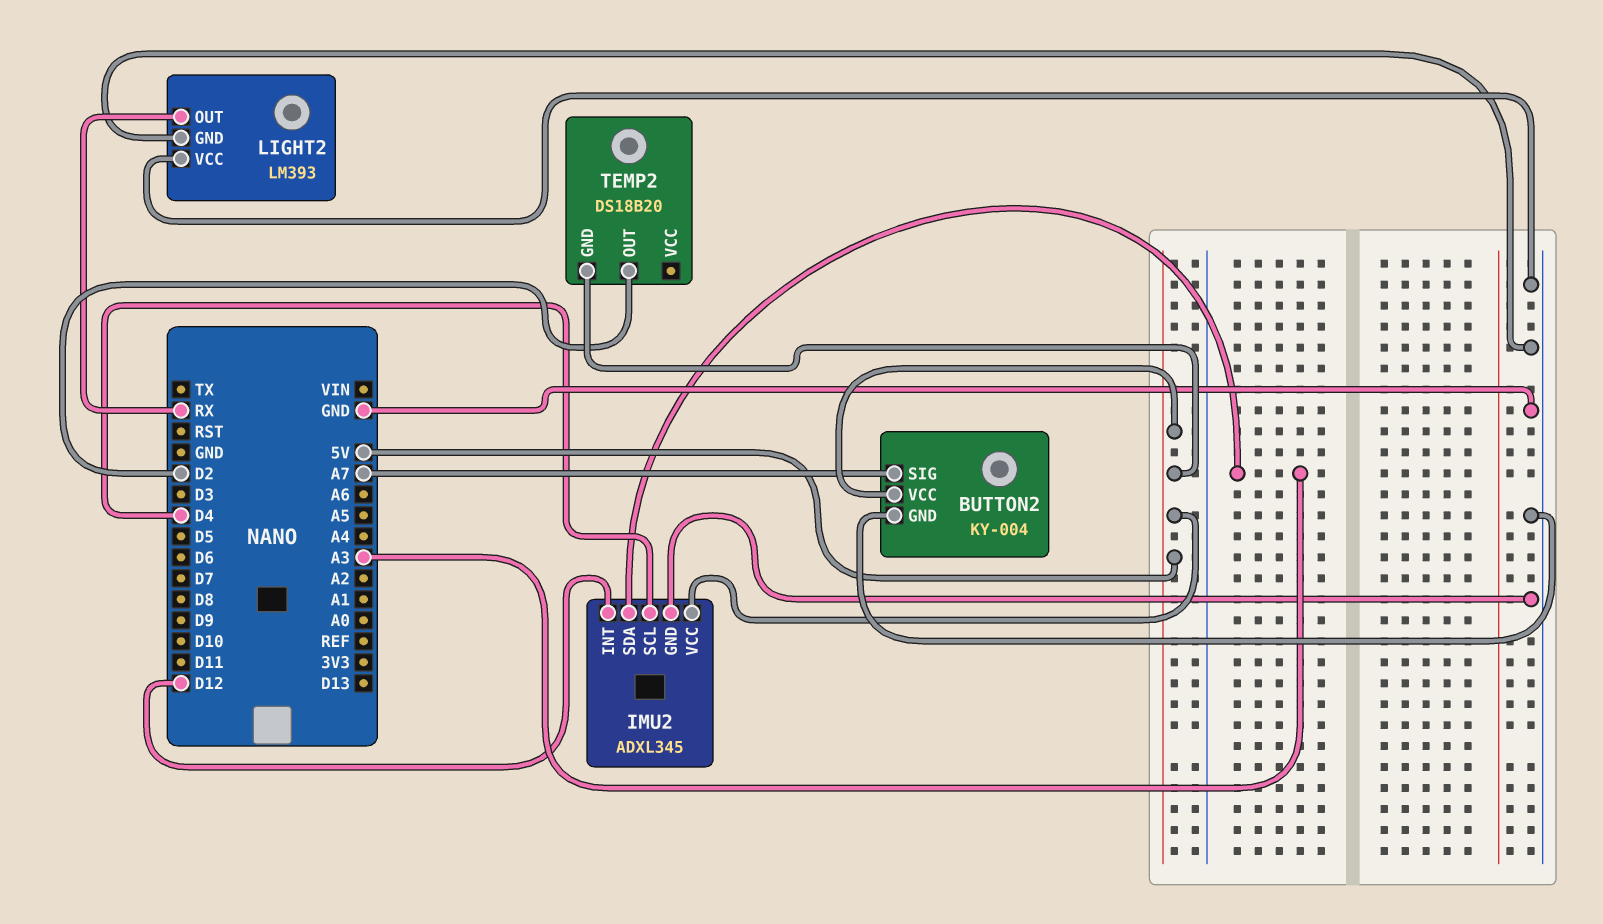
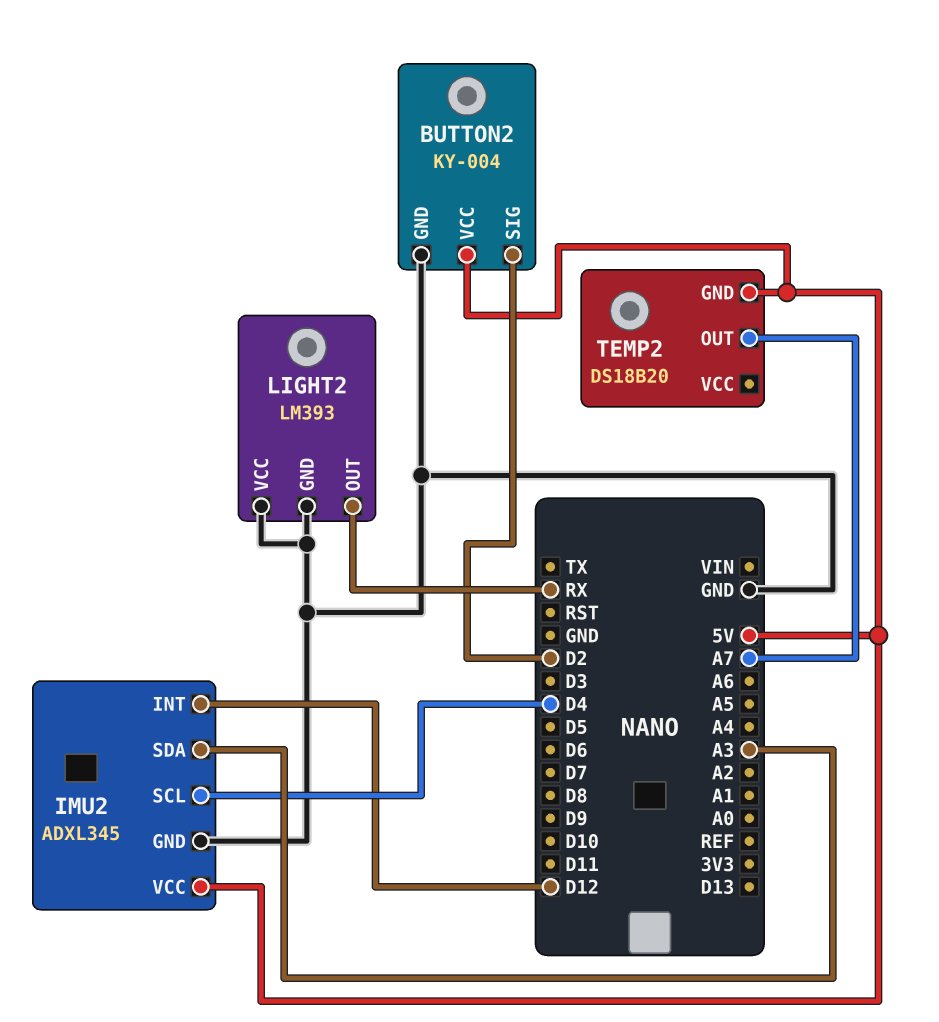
BUTTON2 pin SIG: A7 -> D2
TEMP2 pin OUT: D2 -> A7

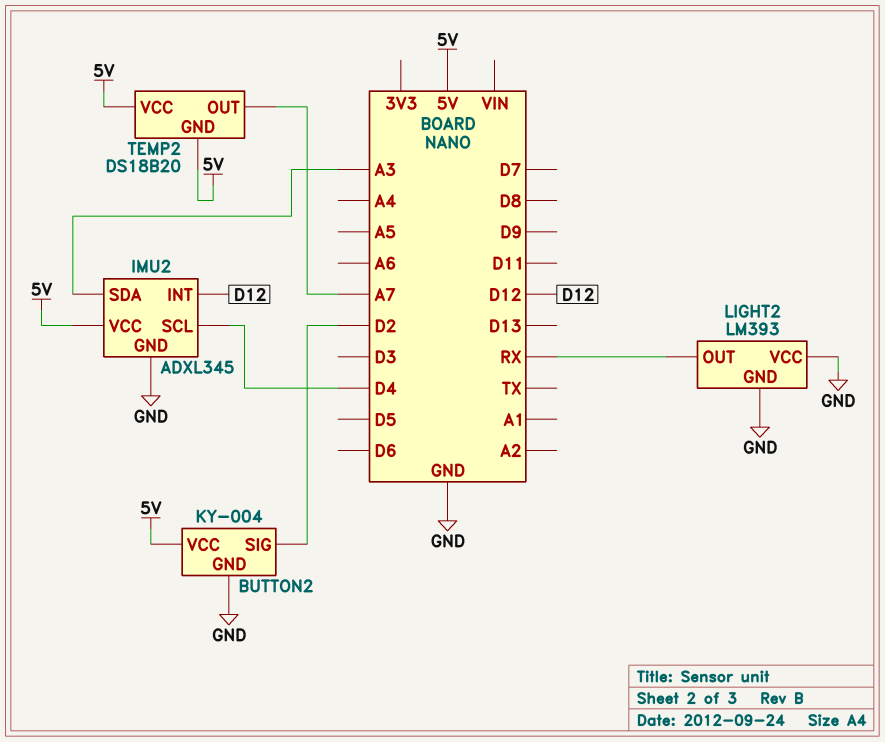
TEMP2 pin VCC: none -> 5V

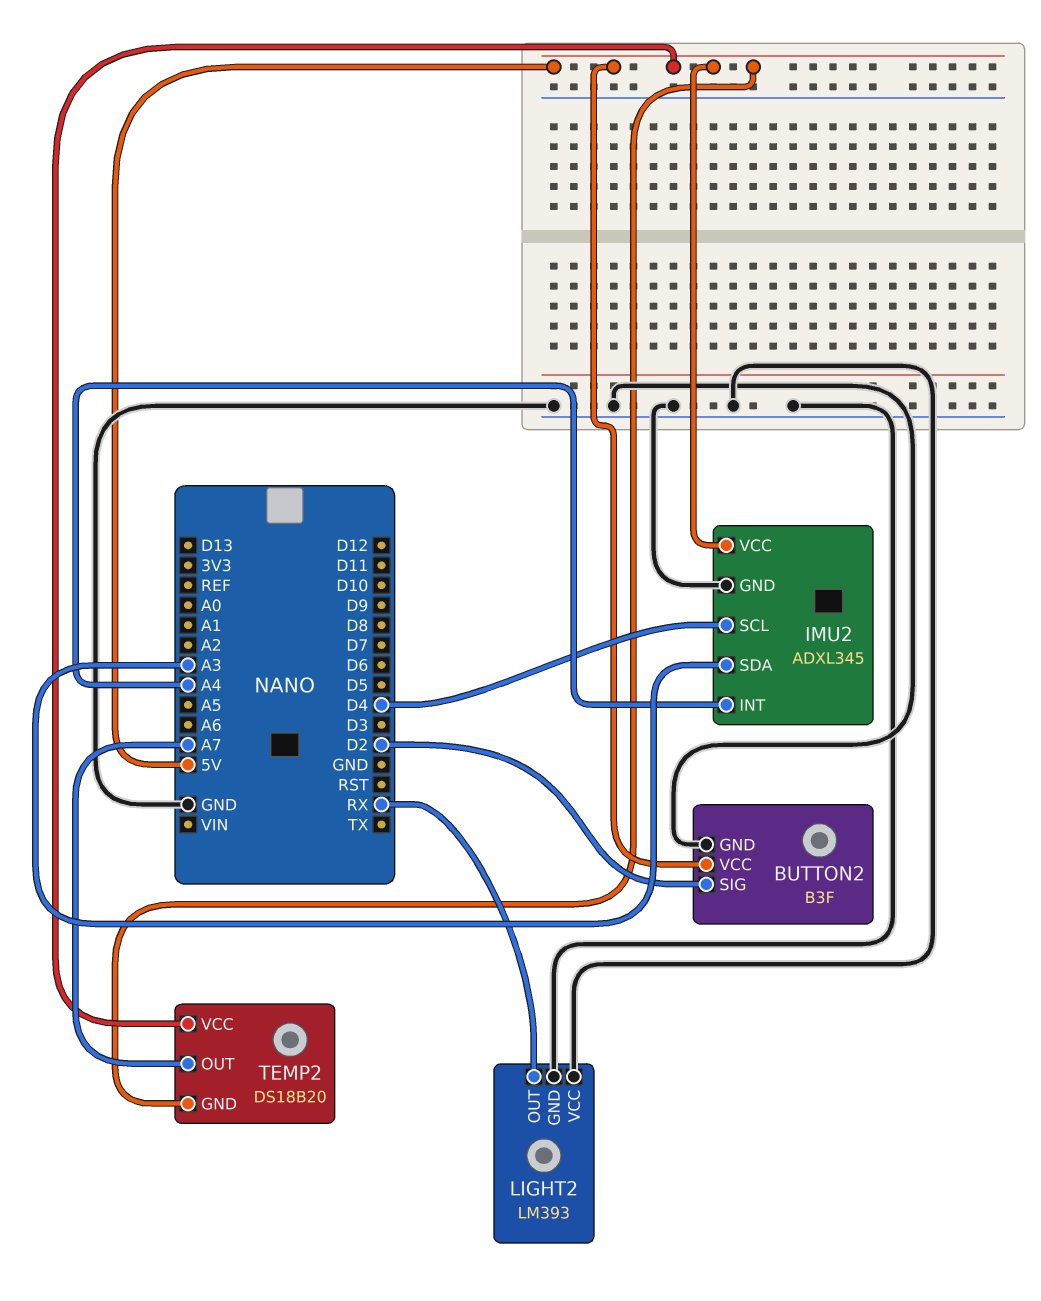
BUTTON2: KY-004 -> B3F
IMU2 pin INT: D12 -> A4

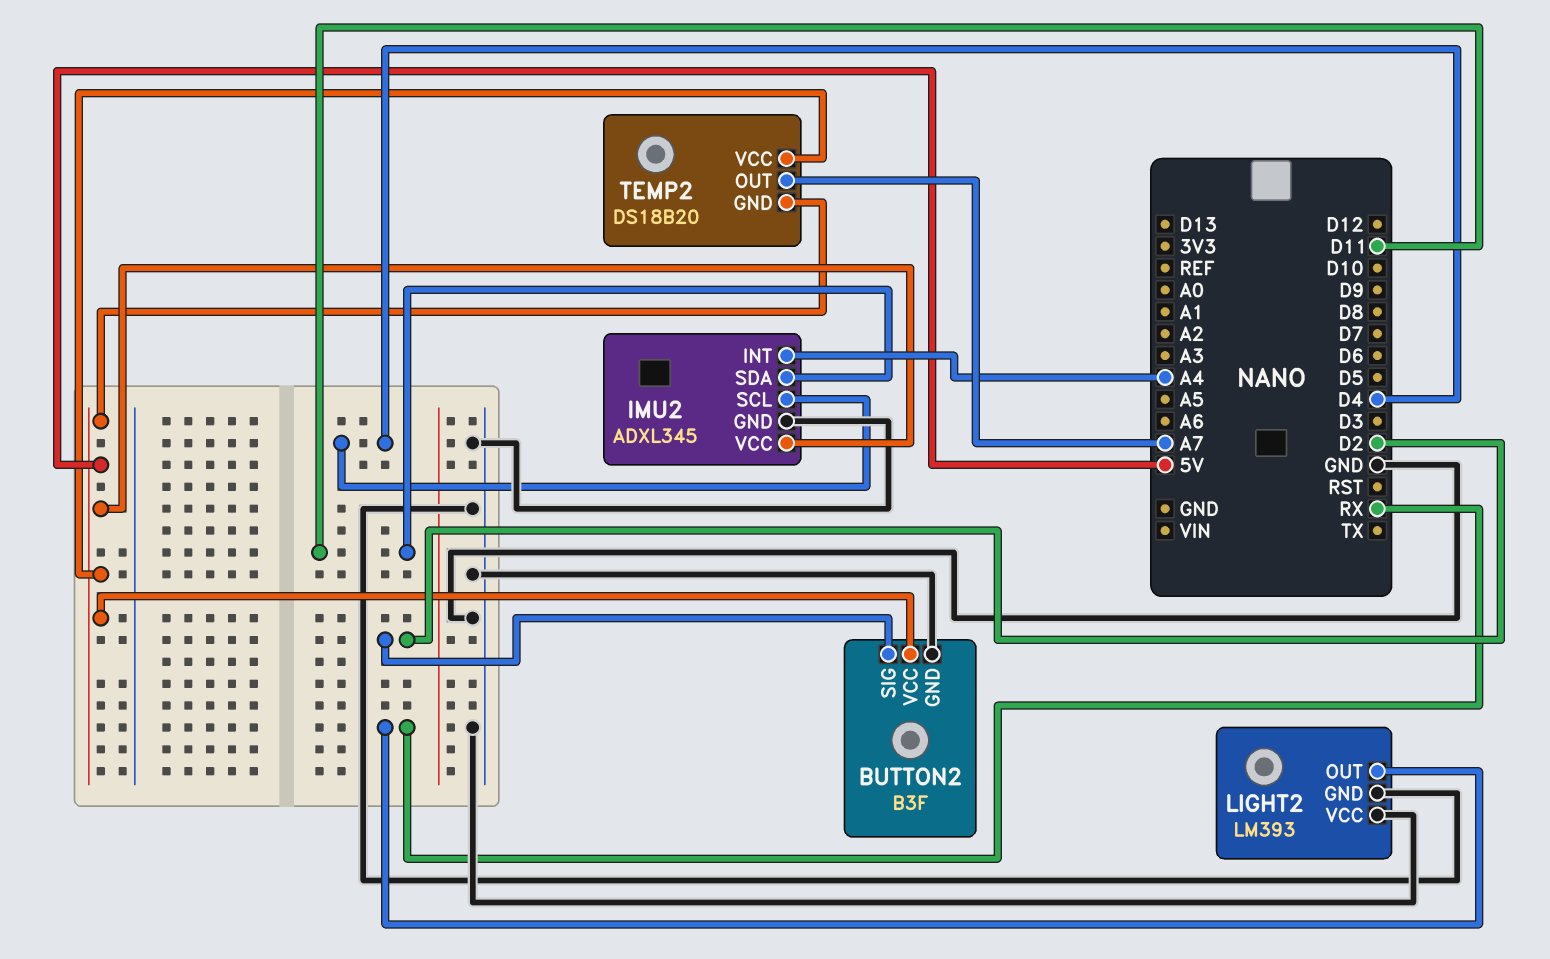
IMU2 pin SDA: A3 -> D11

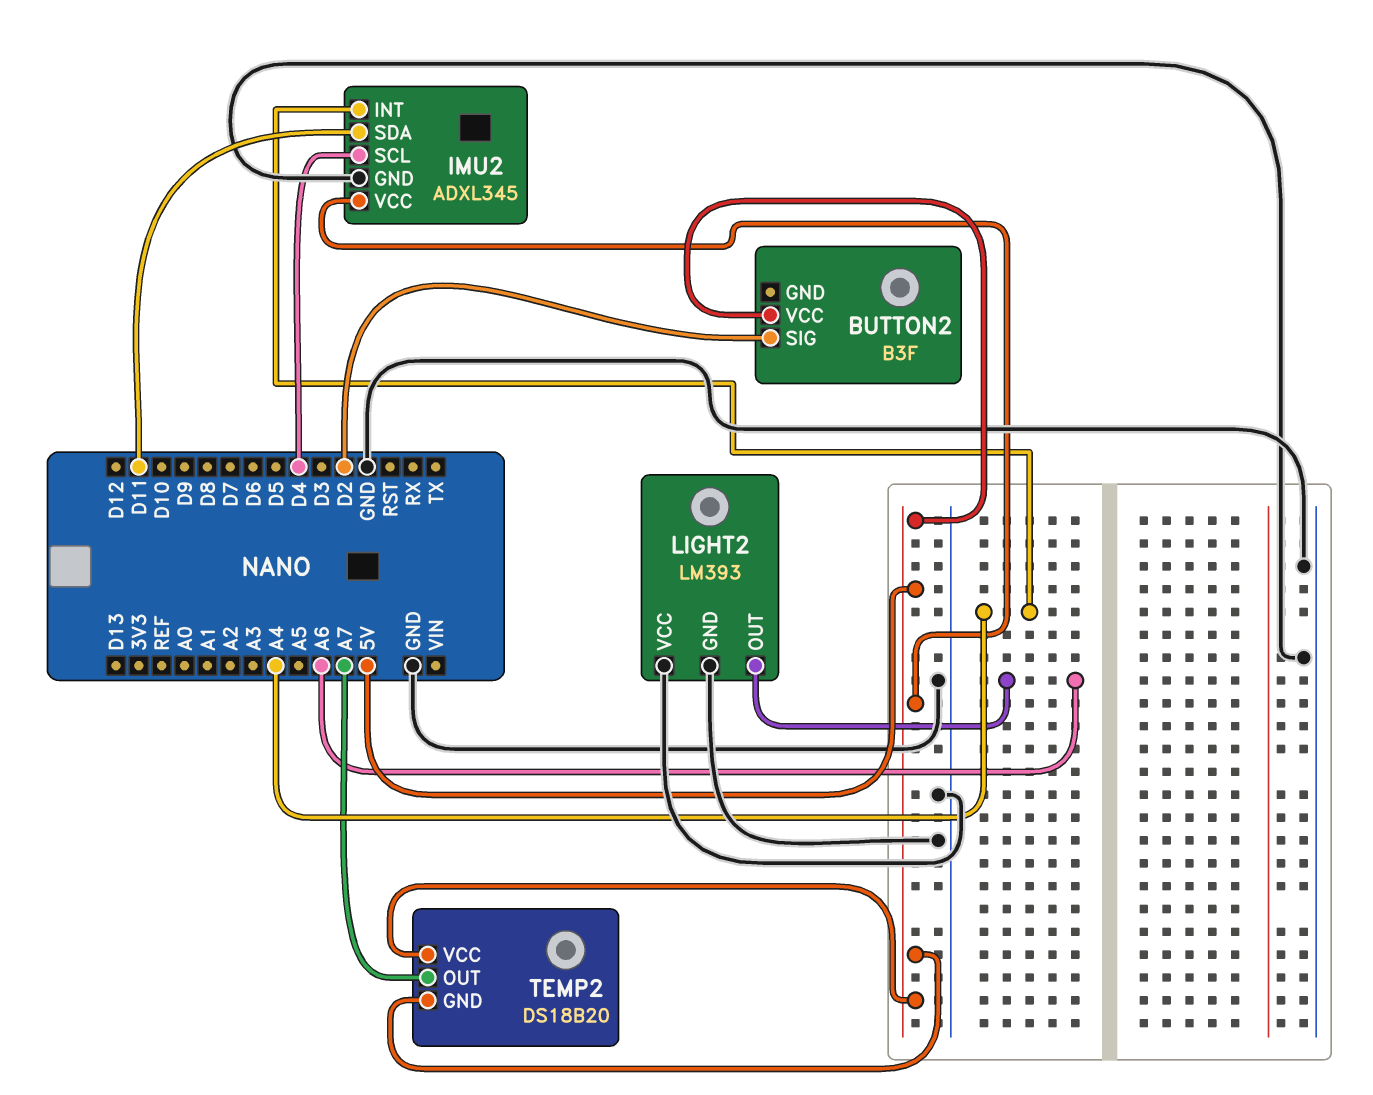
BUTTON2 pin GND: GND -> none
LIGHT2 pin OUT: RX -> A6

